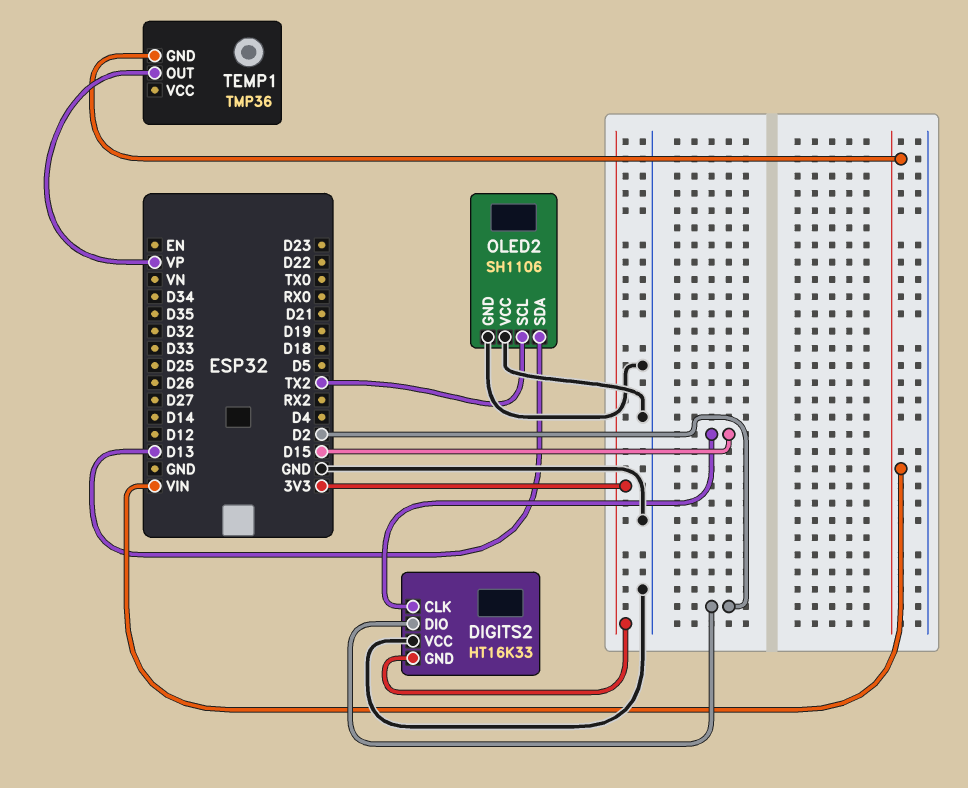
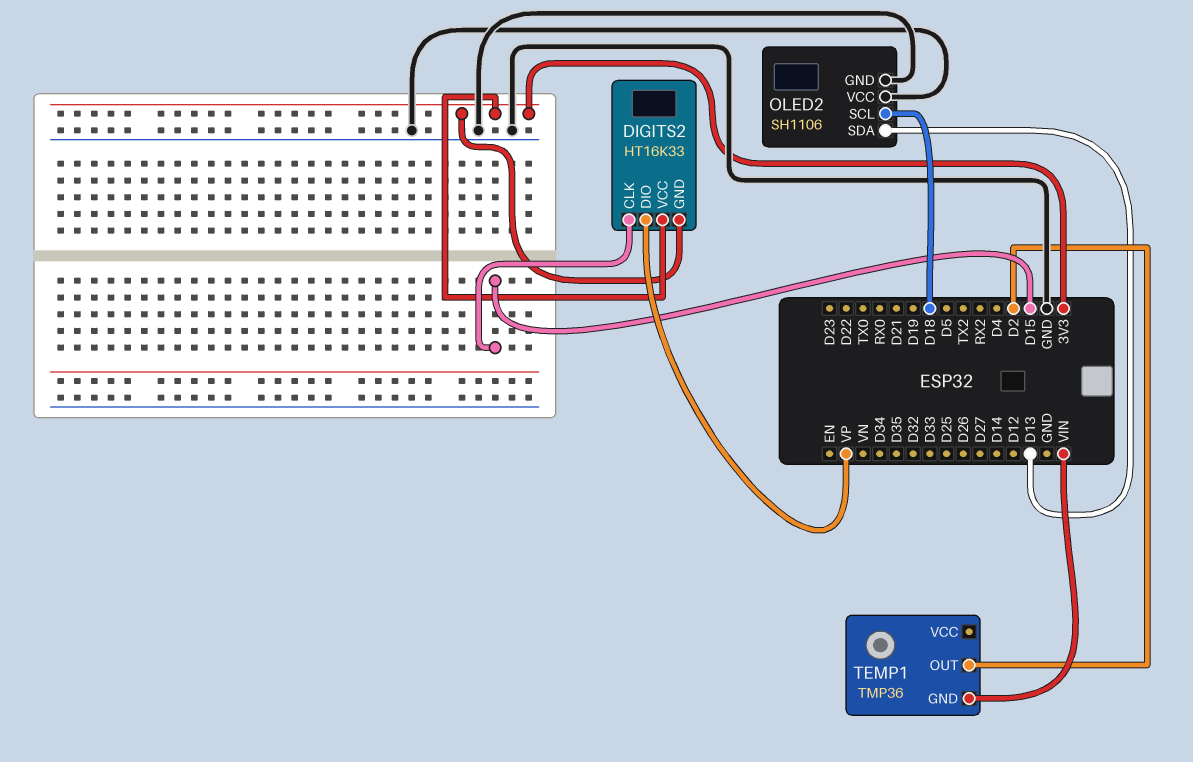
DIGITS2 pin DIO: D2 -> VP
DIGITS2 pin VCC: GND -> 3V3
OLED2 pin SCL: TX2 -> D18
TEMP1 pin OUT: VP -> D2

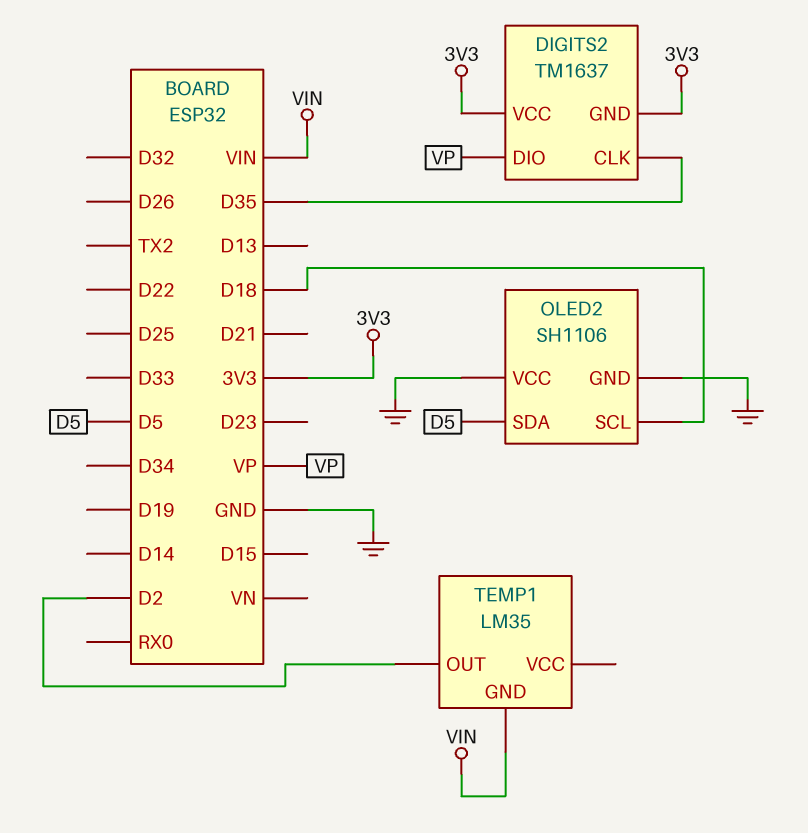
DIGITS2: HT16K33 -> TM1637
DIGITS2 pin CLK: D15 -> D35
OLED2 pin SDA: D13 -> D5
TEMP1: TMP36 -> LM35

